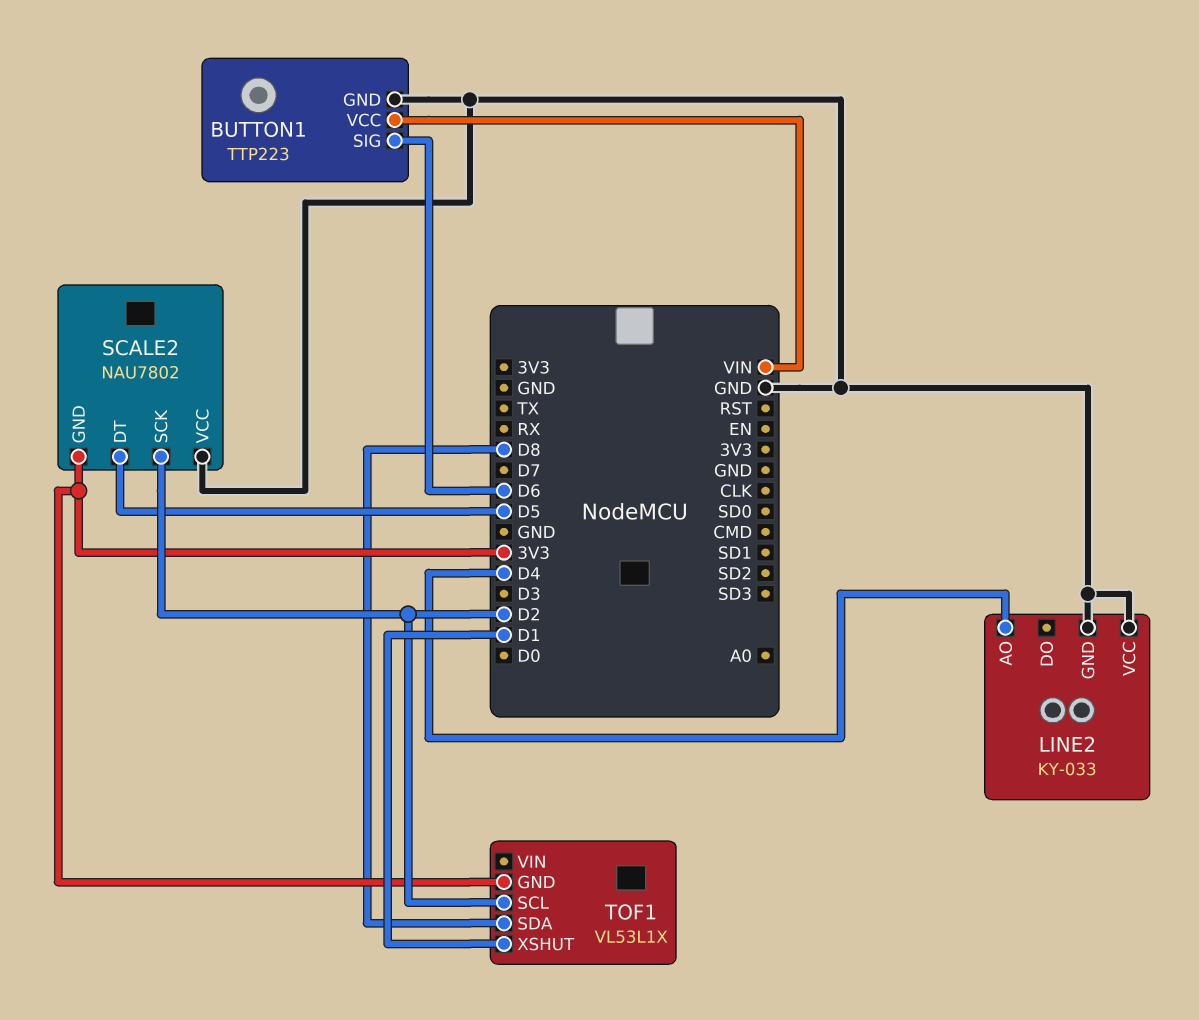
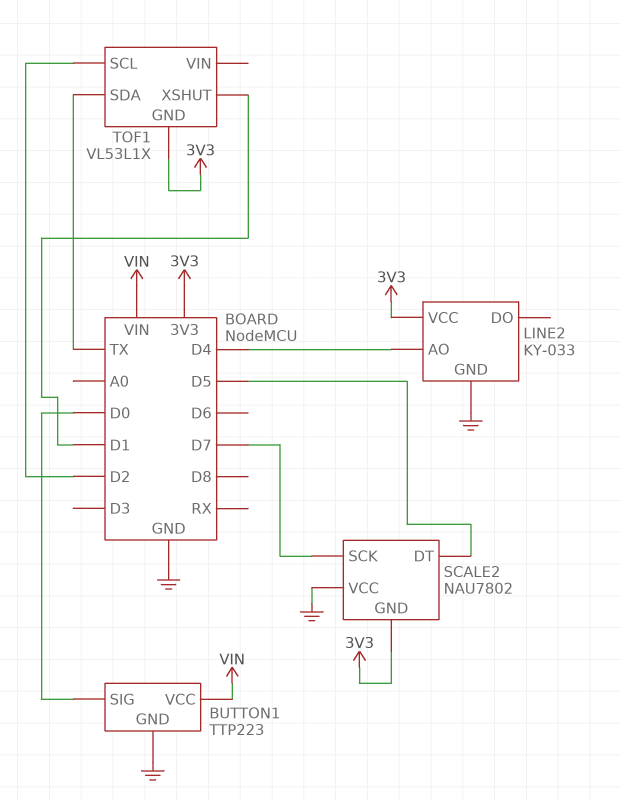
BUTTON1 pin SIG: D6 -> D0
LINE2 pin VCC: GND -> 3V3
SCALE2 pin SCK: D2 -> D7
TOF1 pin SDA: D8 -> TX

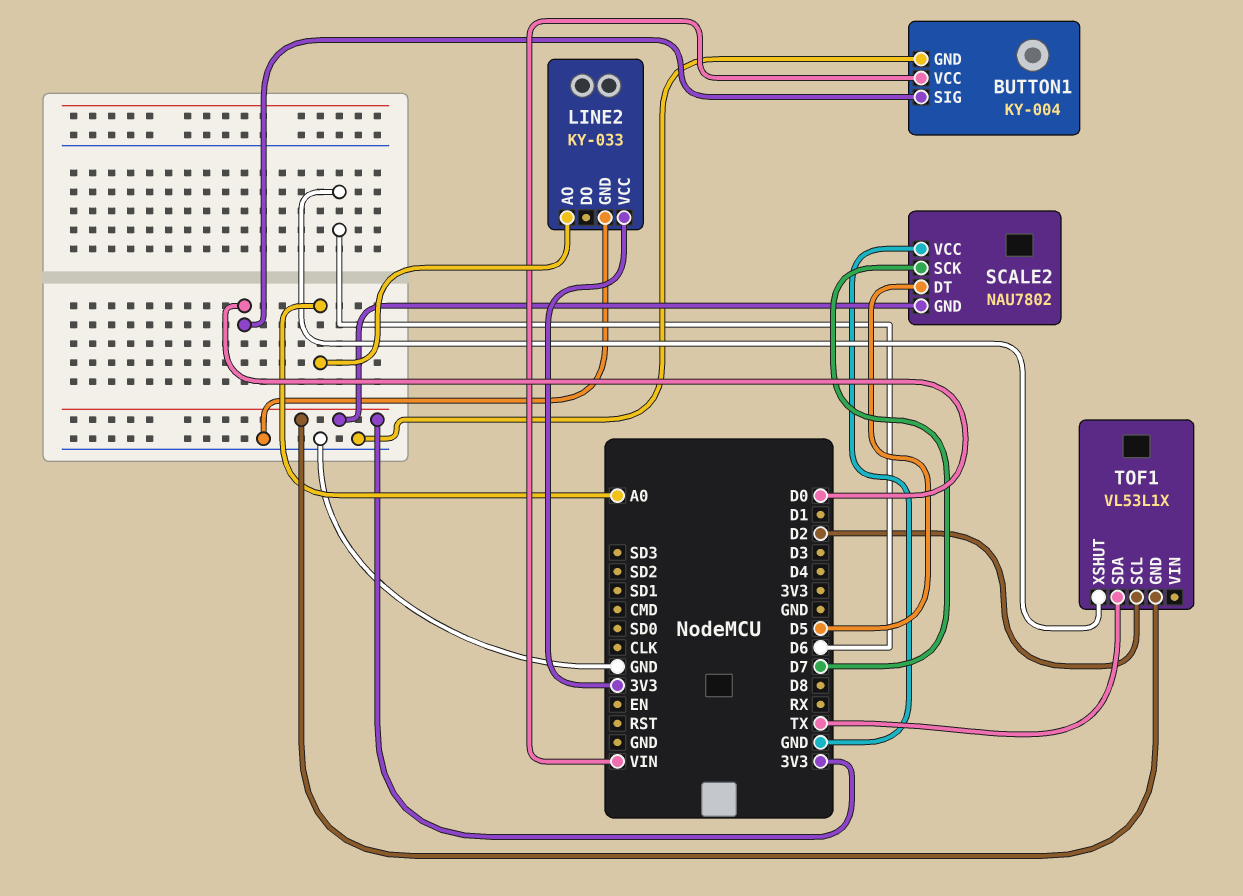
BUTTON1: TTP223 -> KY-004
LINE2 pin AO: D4 -> A0
TOF1 pin XSHUT: D1 -> D6

